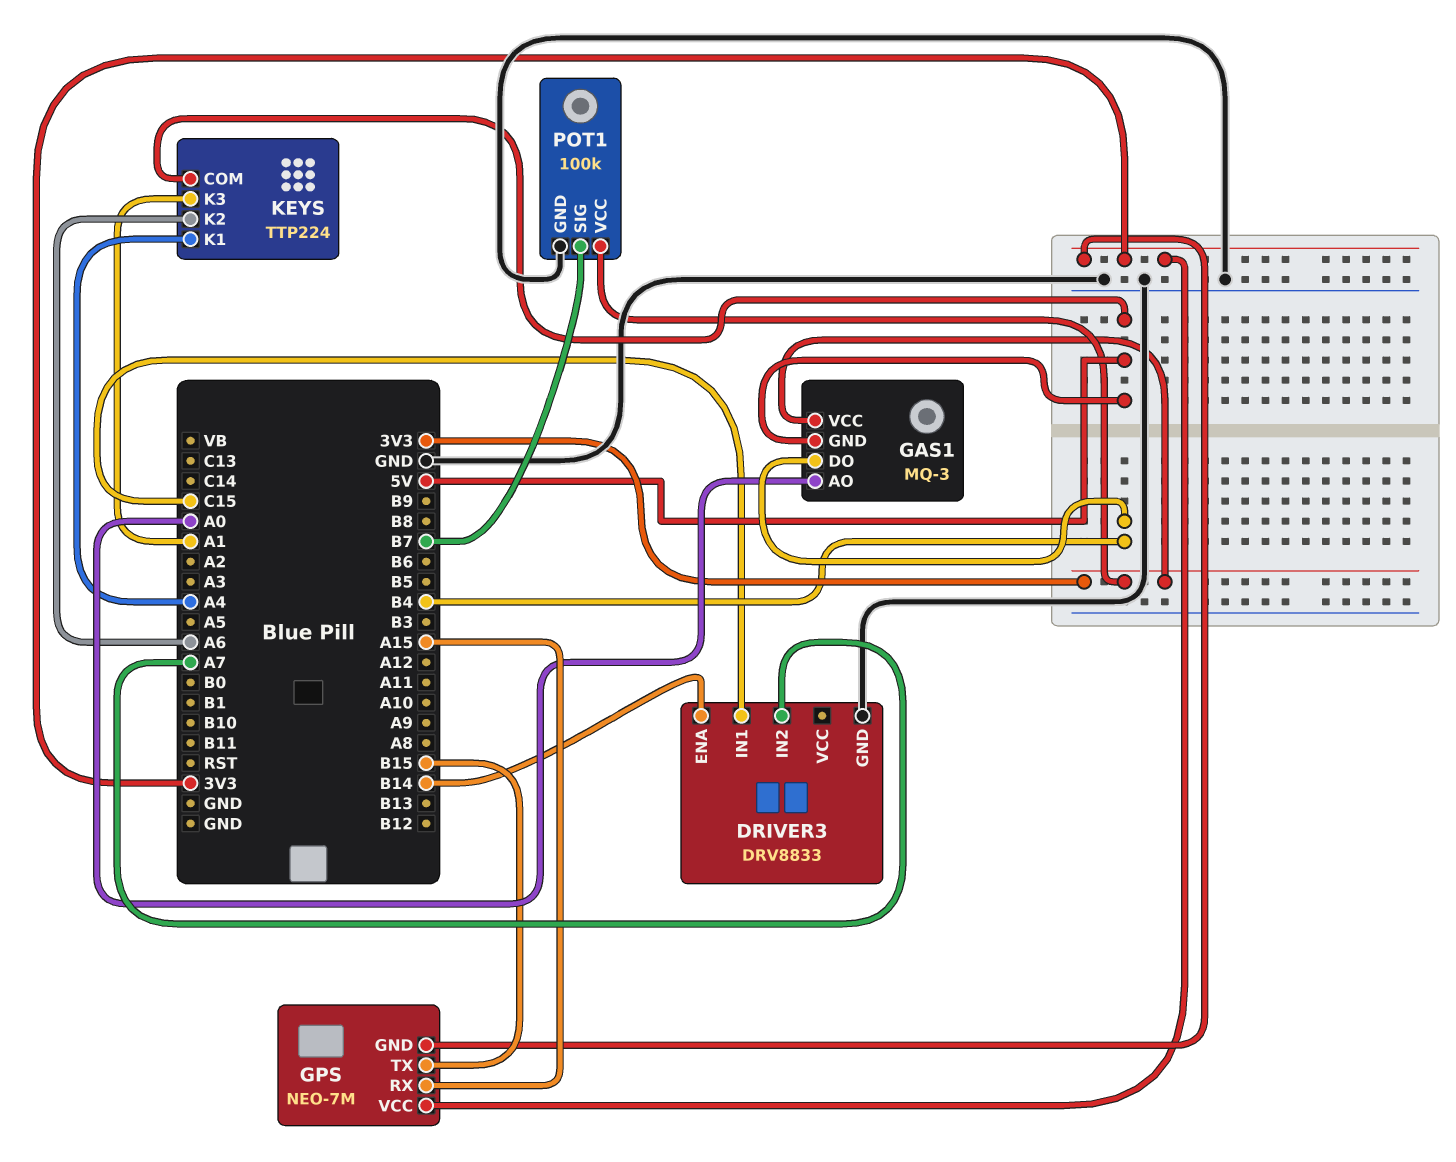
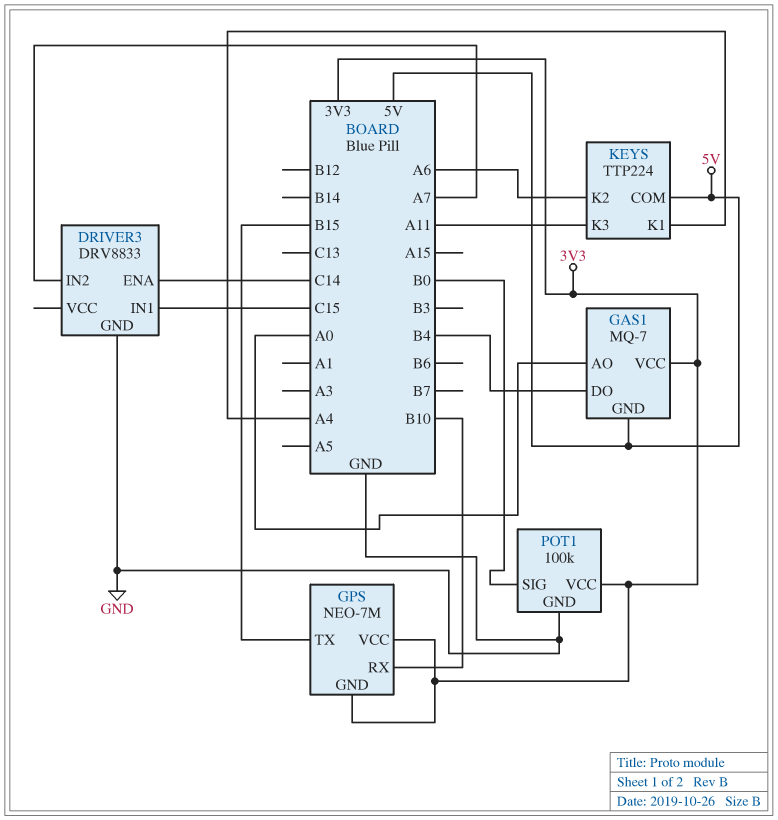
DRIVER3 pin ENA: B14 -> C14
GAS1: MQ-3 -> MQ-7
GPS pin RX: A15 -> B10
KEYS pin K3: A1 -> A11
POT1 pin SIG: B7 -> B0

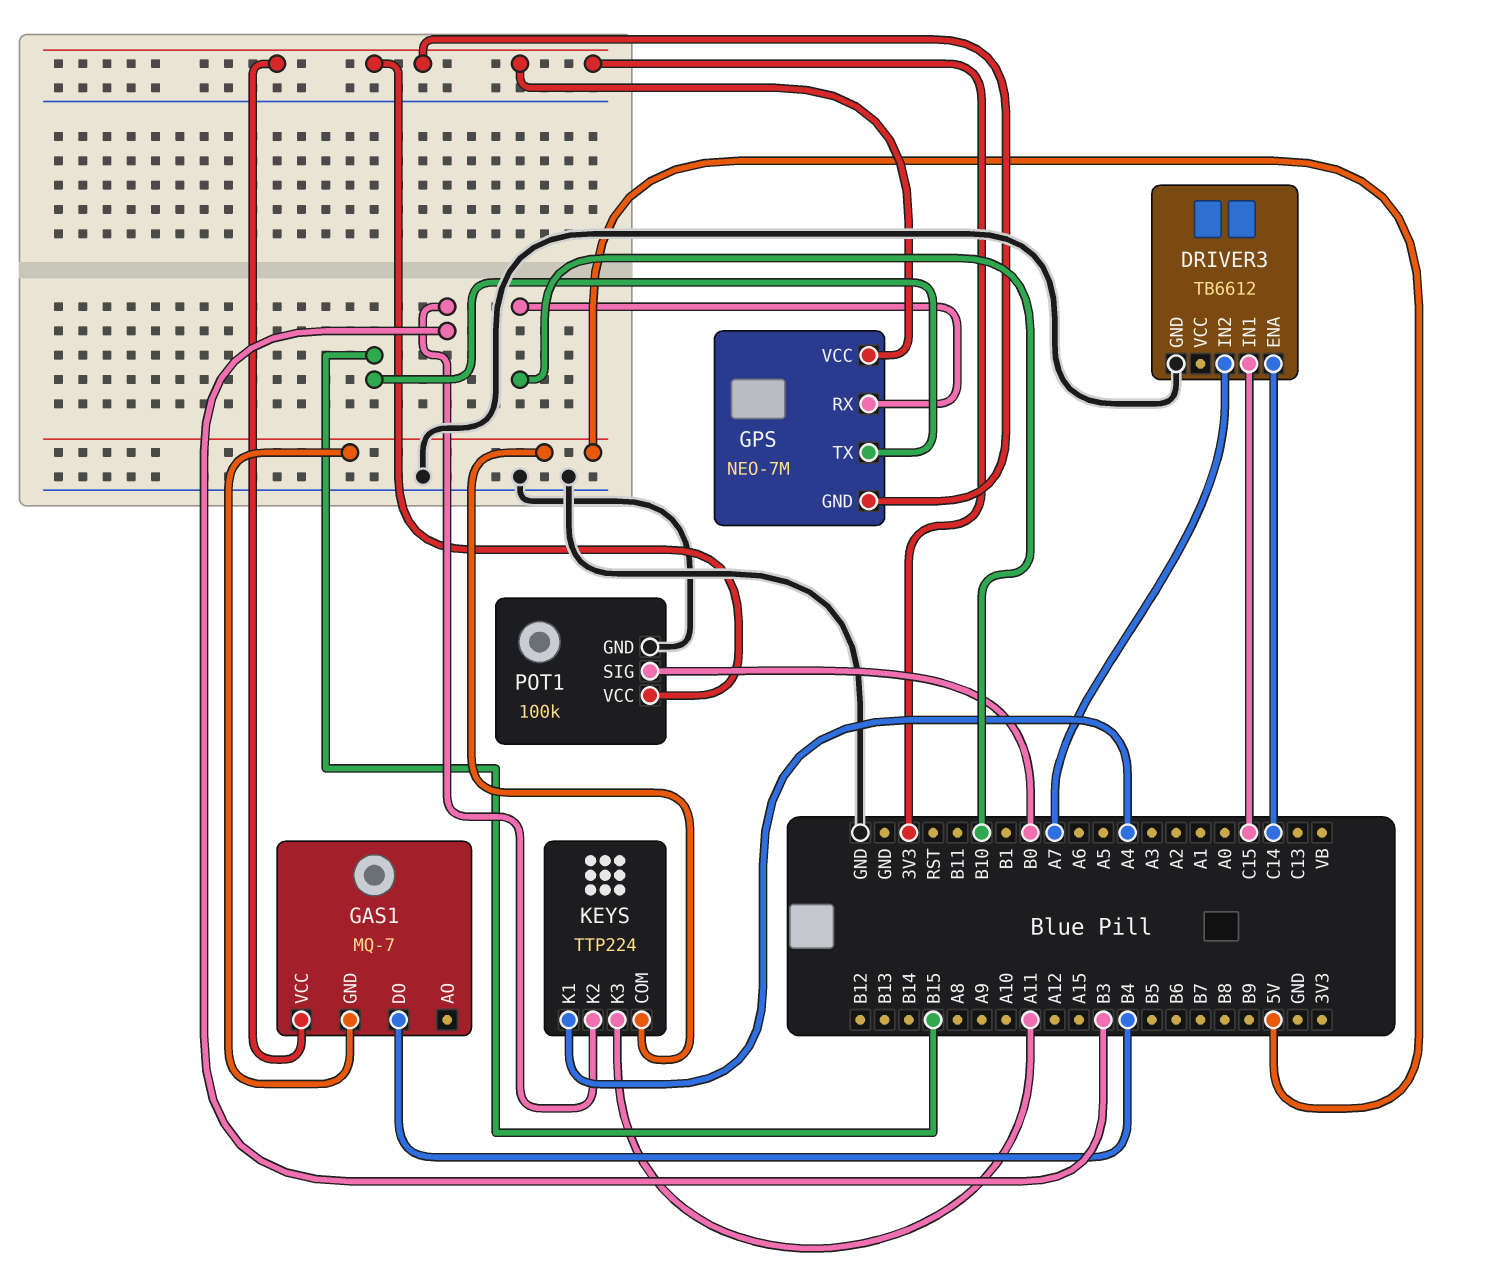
DRIVER3: DRV8833 -> TB6612
GAS1 pin AO: A0 -> none
KEYS pin K2: A6 -> B3

